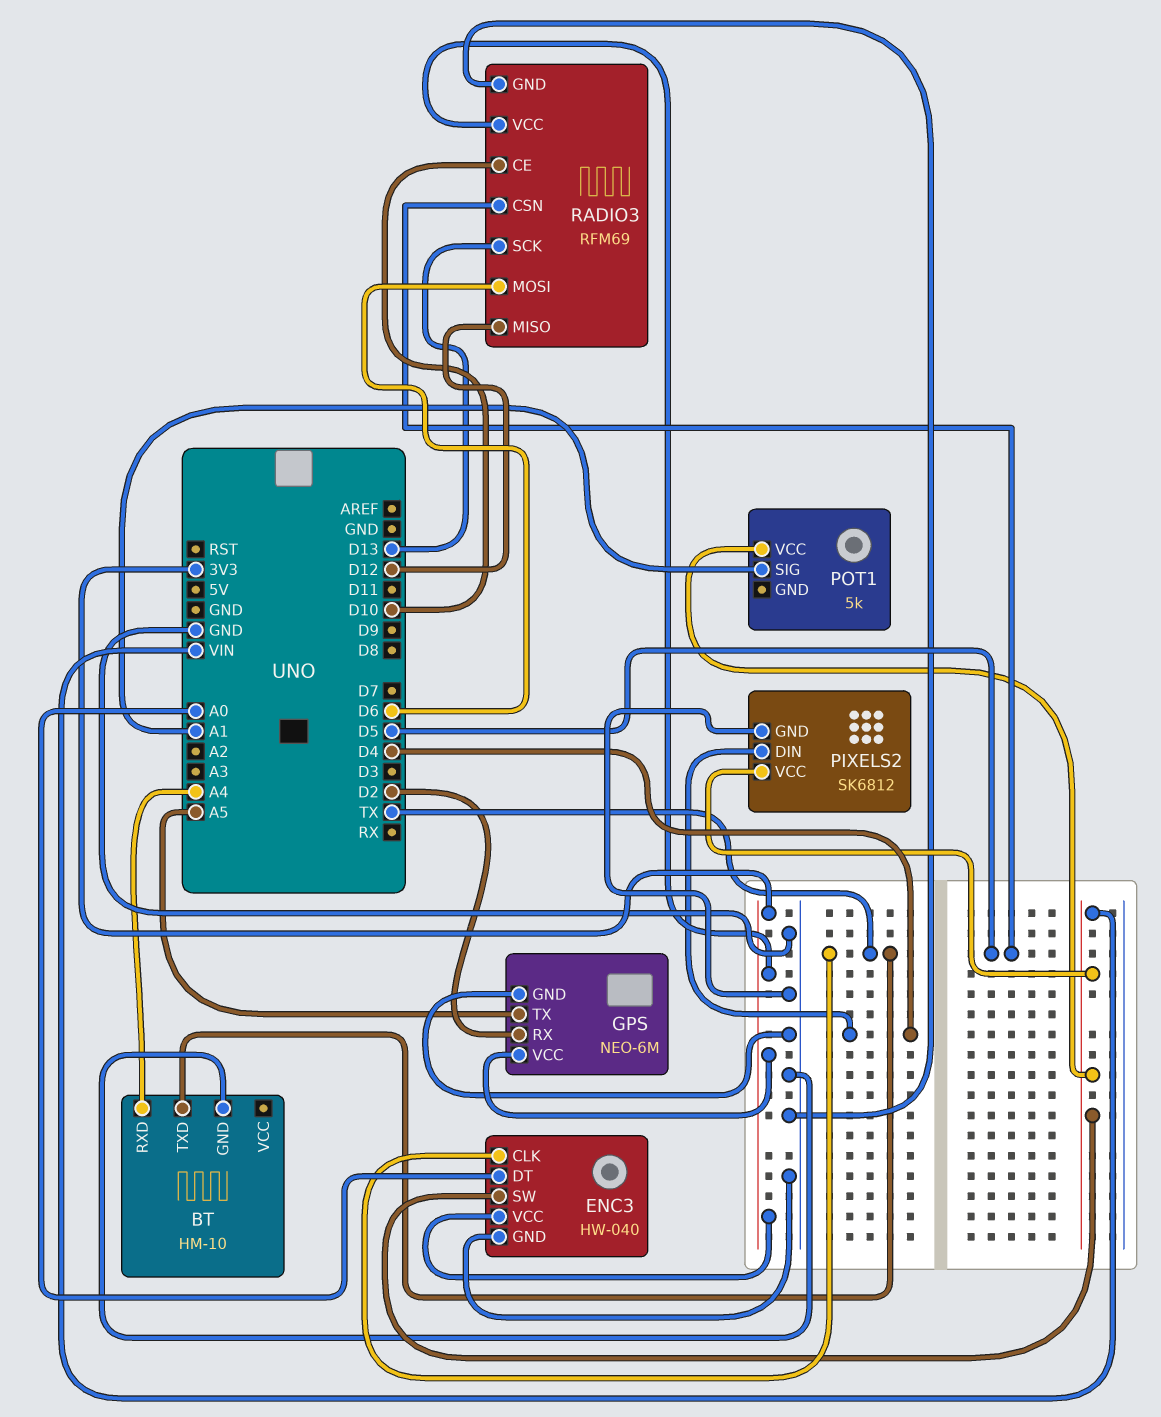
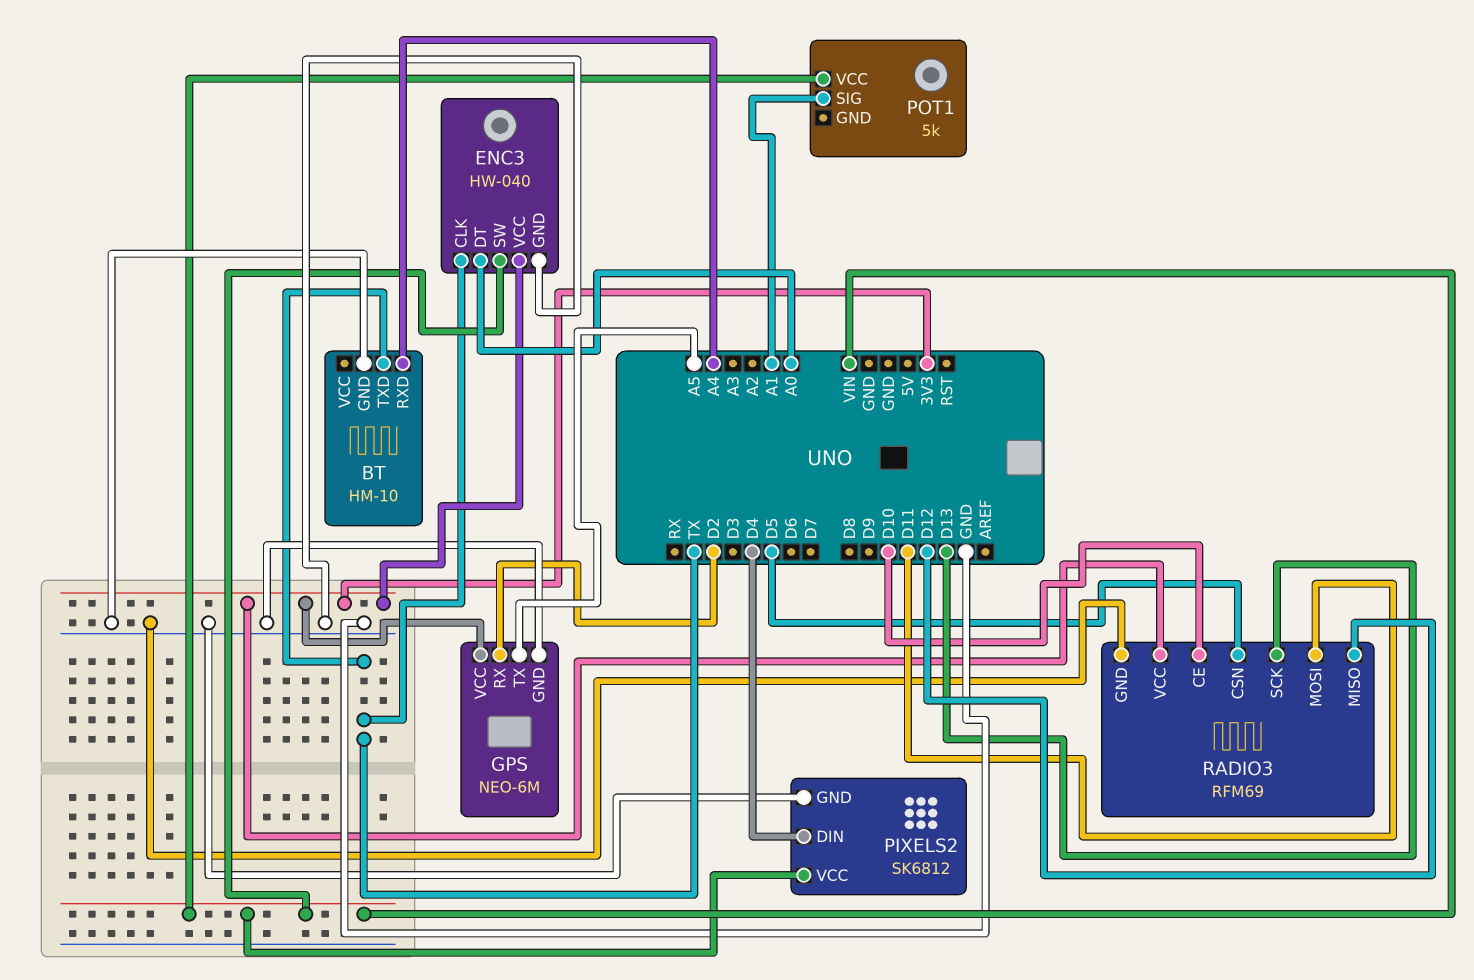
RADIO3 pin MOSI: D6 -> D11

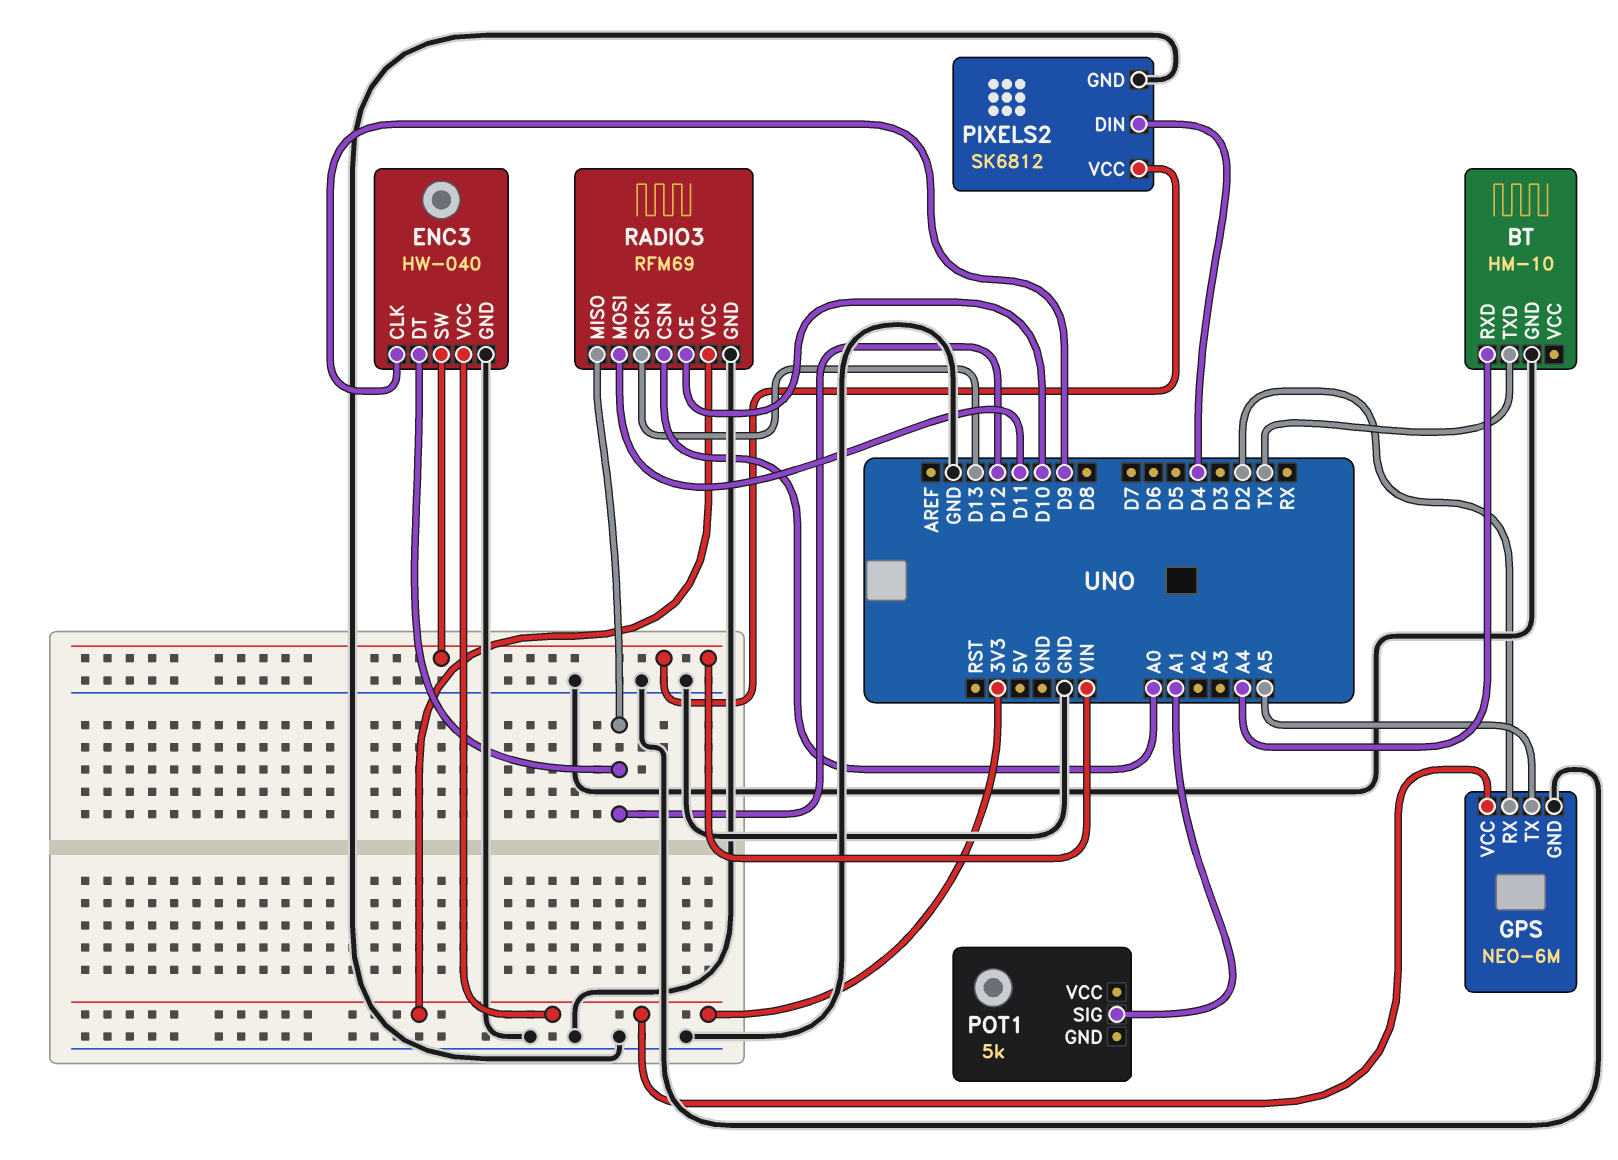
ENC3 pin CLK: TX -> D9
ENC3 pin DT: A0 -> D12
POT1 pin VCC: VIN -> none
RADIO3 pin CSN: D5 -> A0

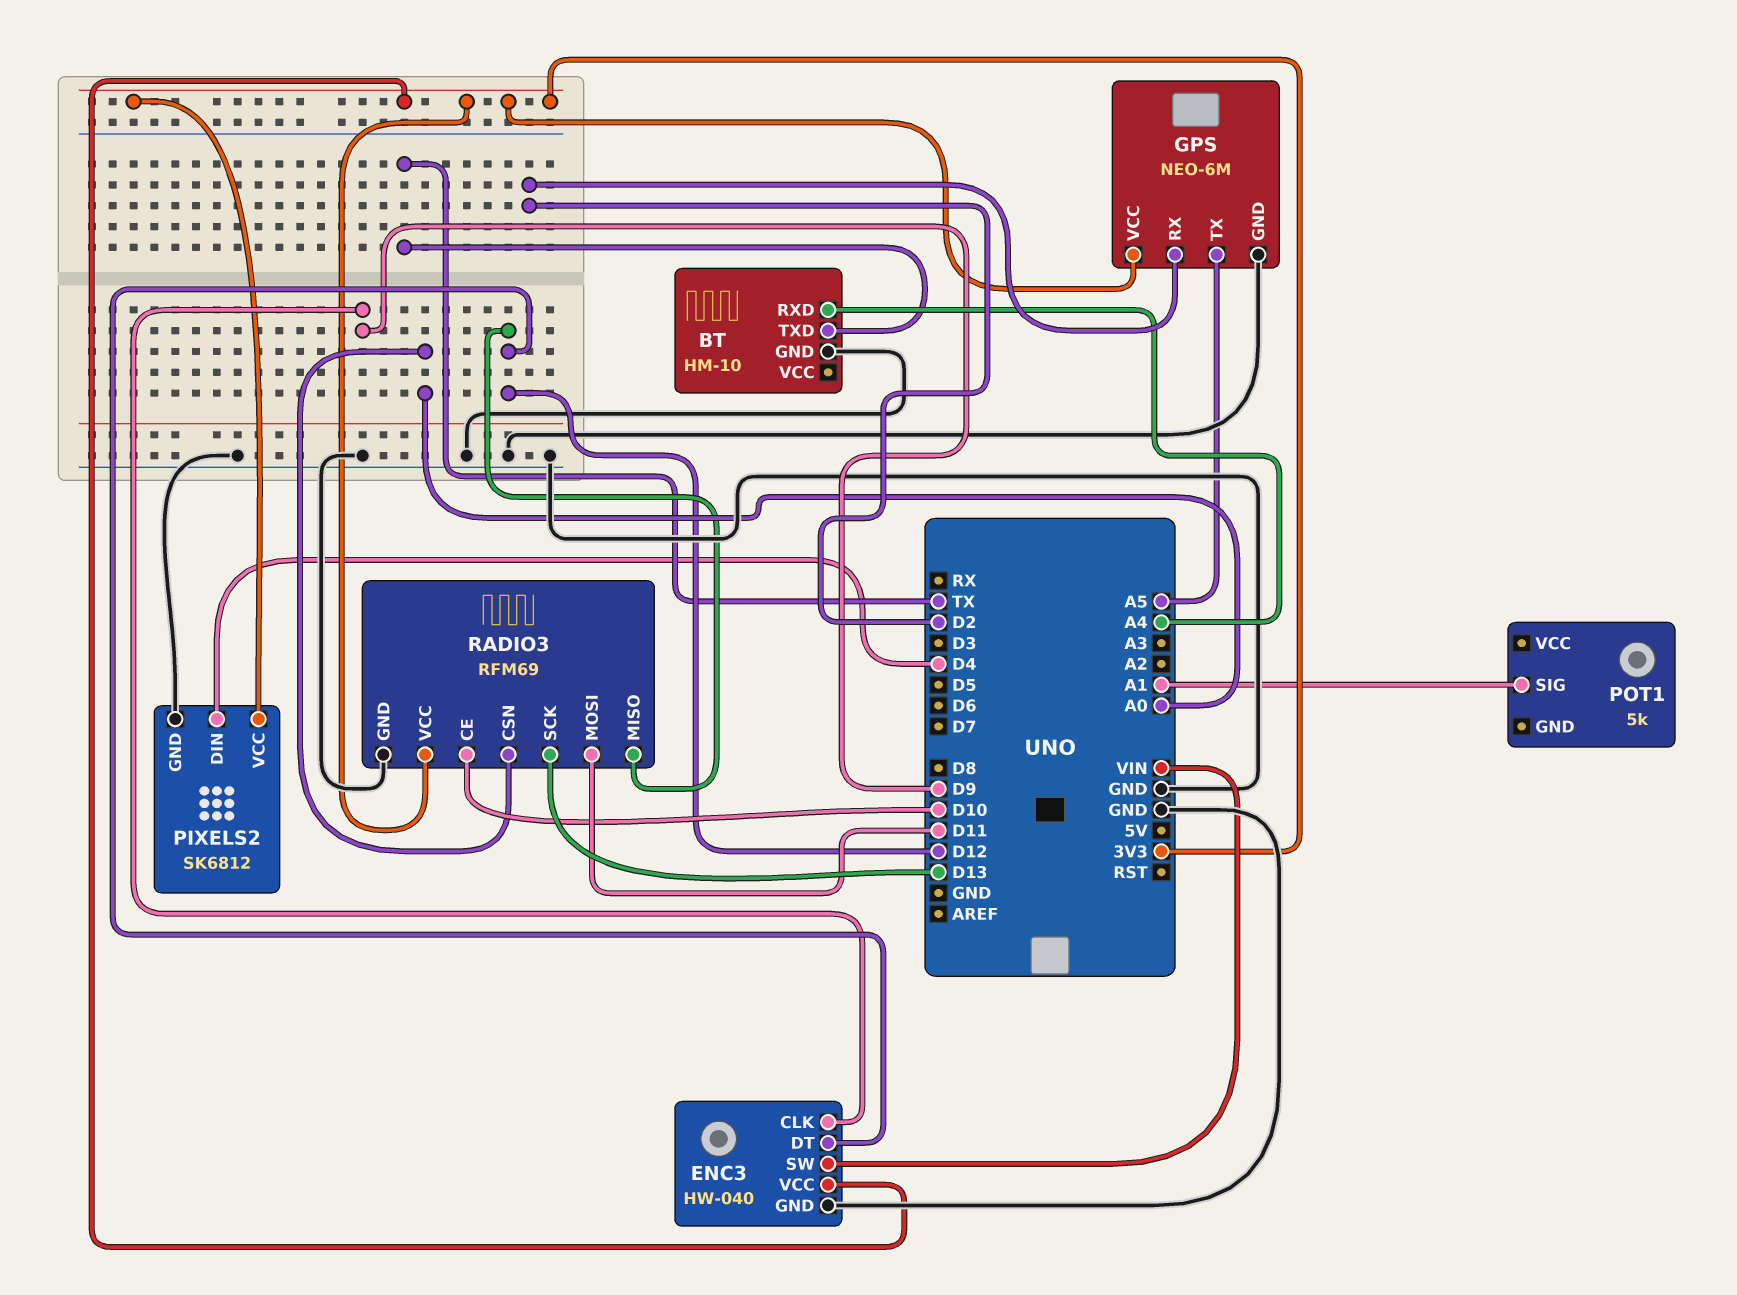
PIXELS2 pin VCC: VIN -> 3V3

